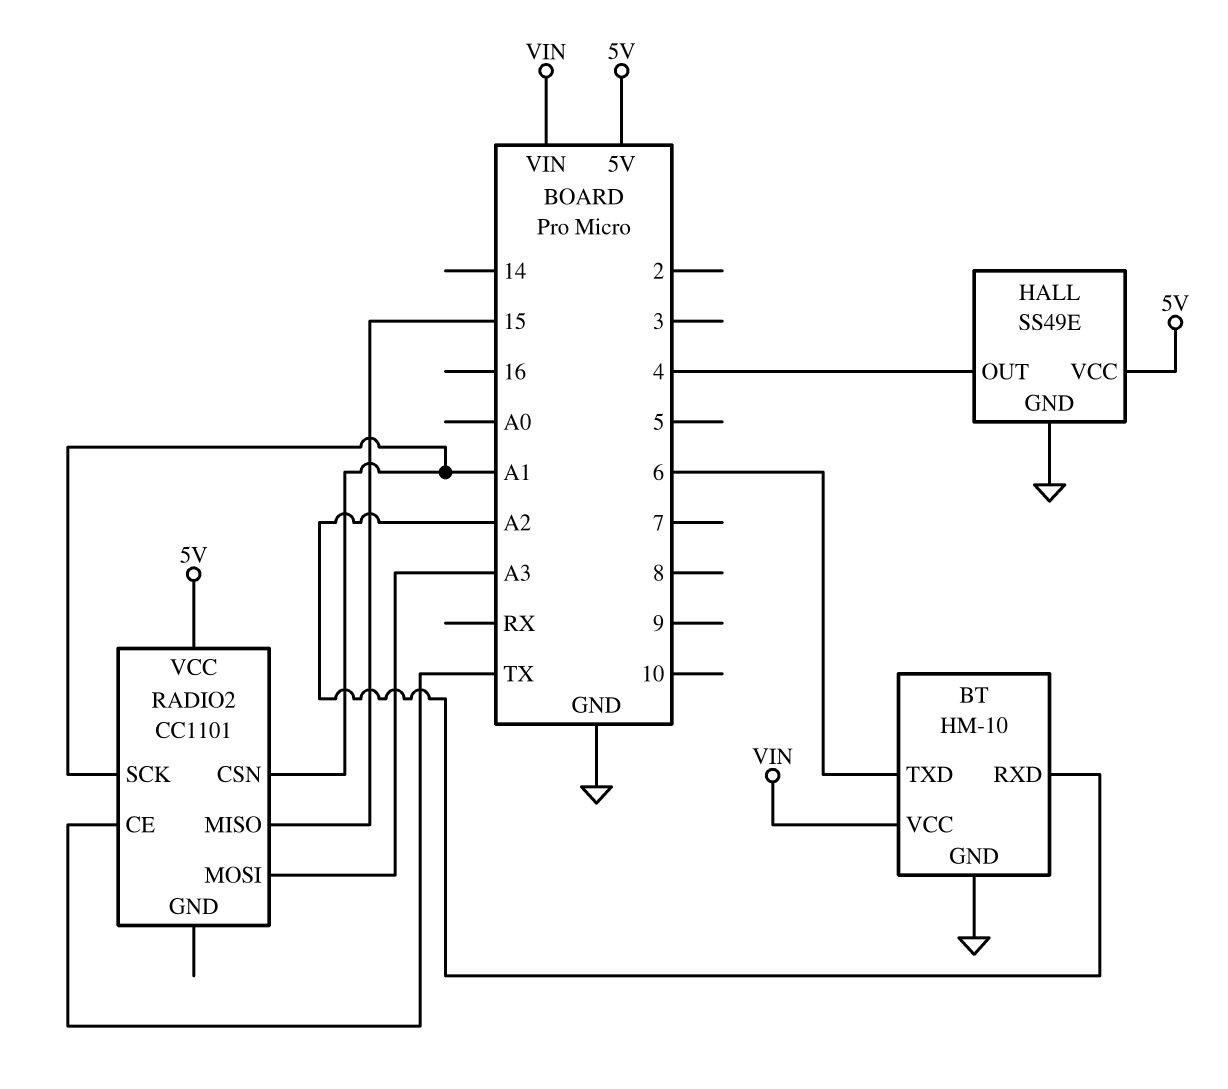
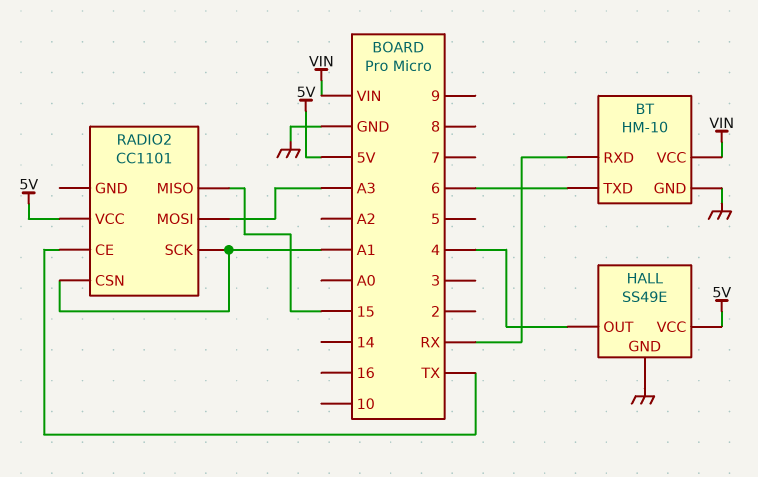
BT pin RXD: A2 -> RX

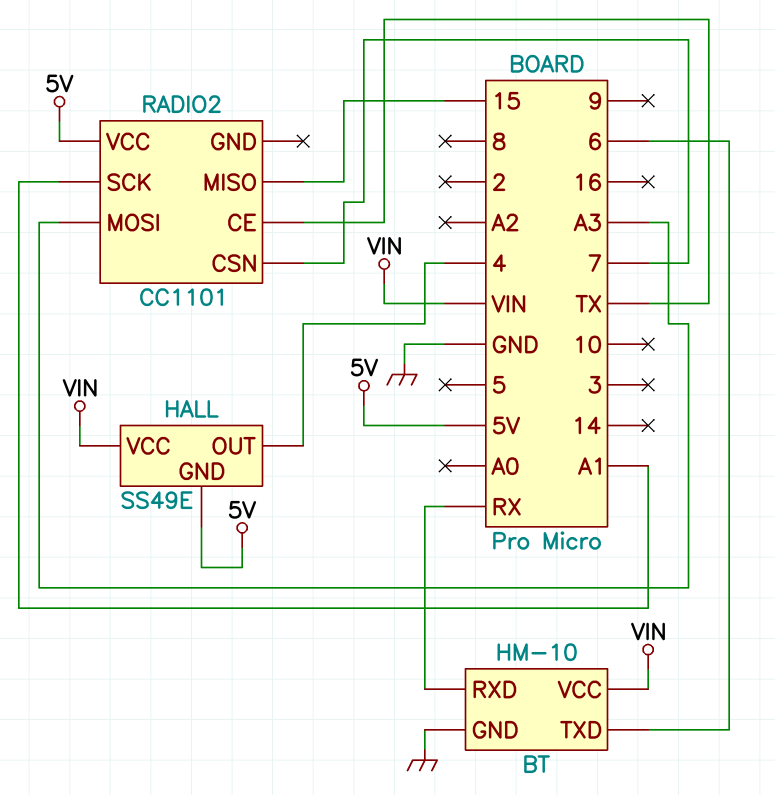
HALL pin GND: GND -> 5V
HALL pin VCC: 5V -> VIN
RADIO2 pin CSN: A1 -> 7

